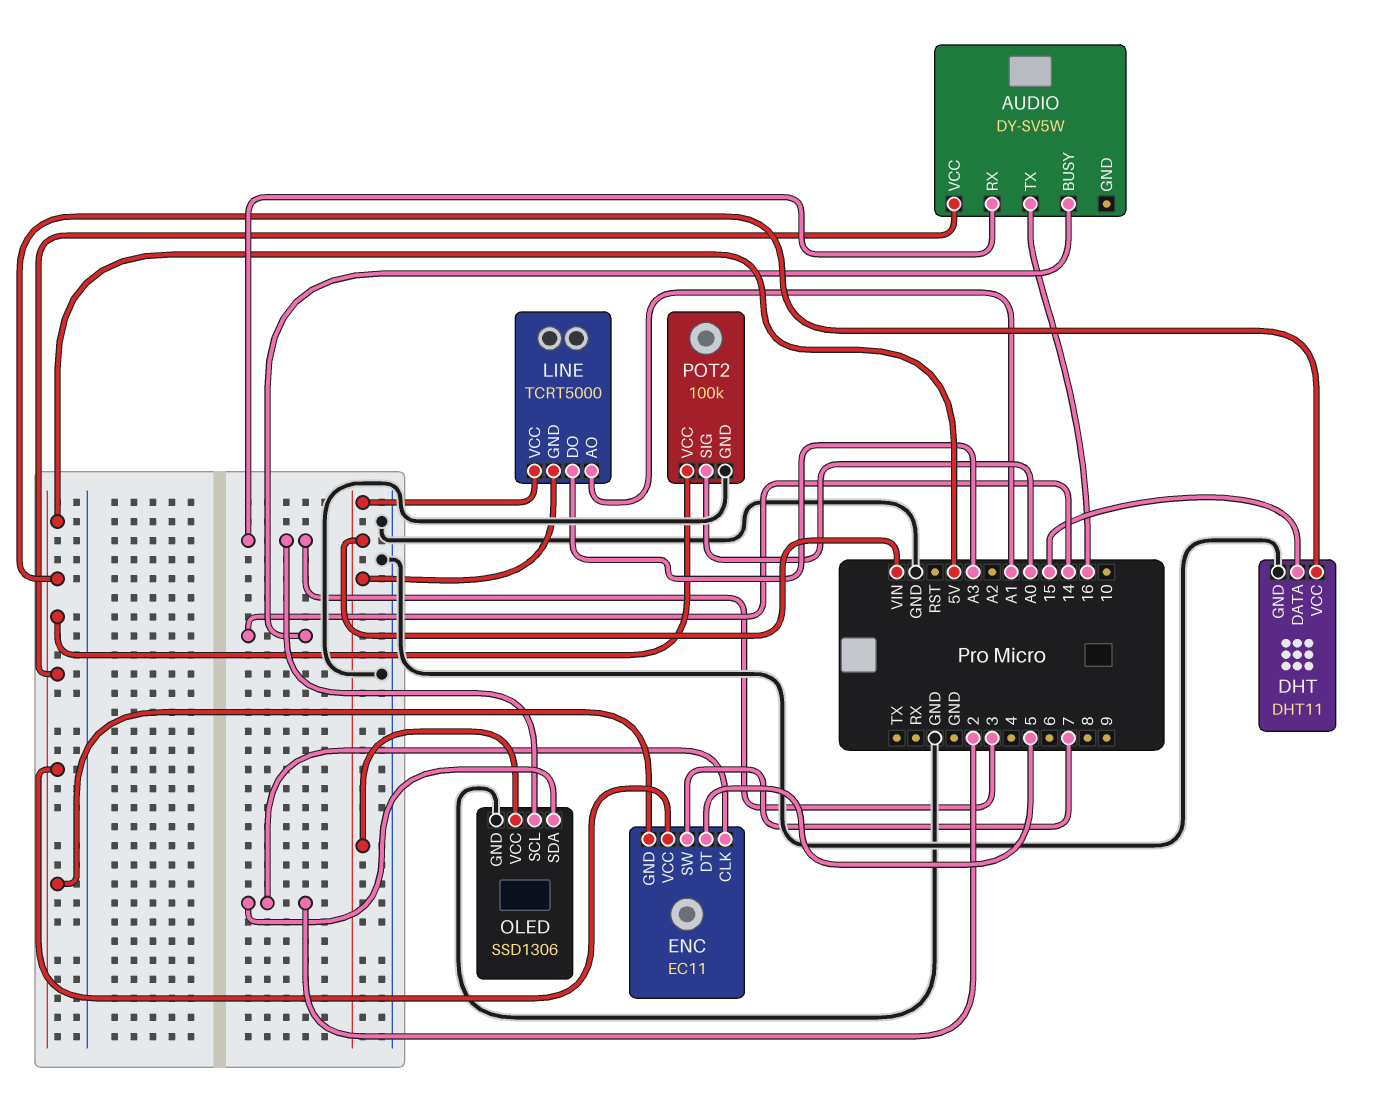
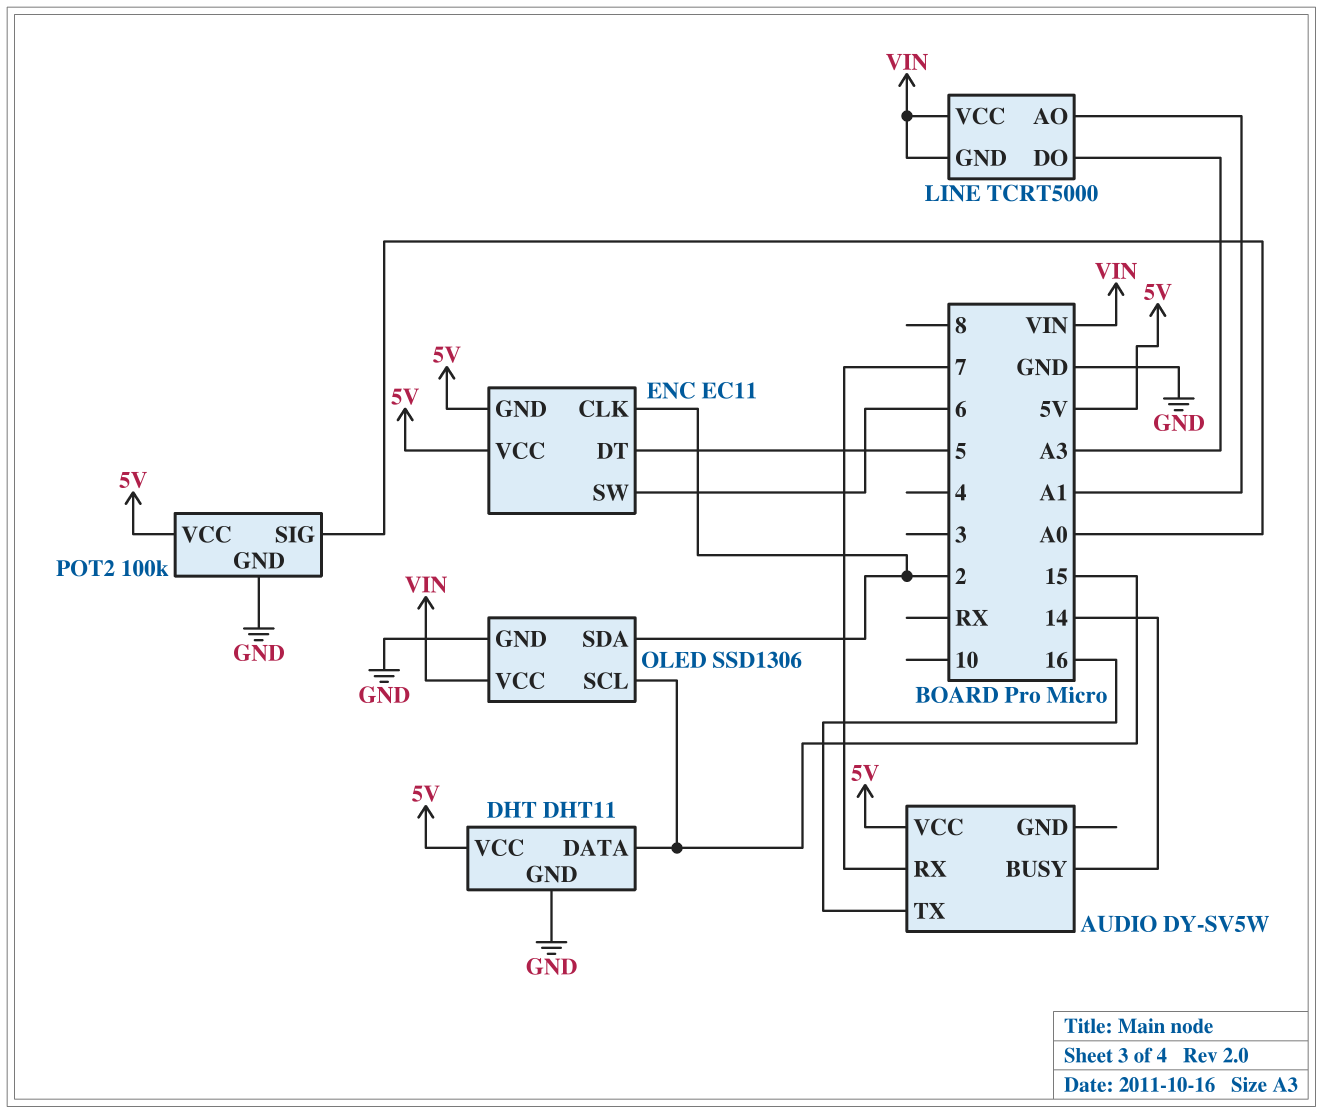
AUDIO pin RX: 3 -> 7
ENC pin SW: 7 -> 6
OLED pin SCL: 3 -> 15

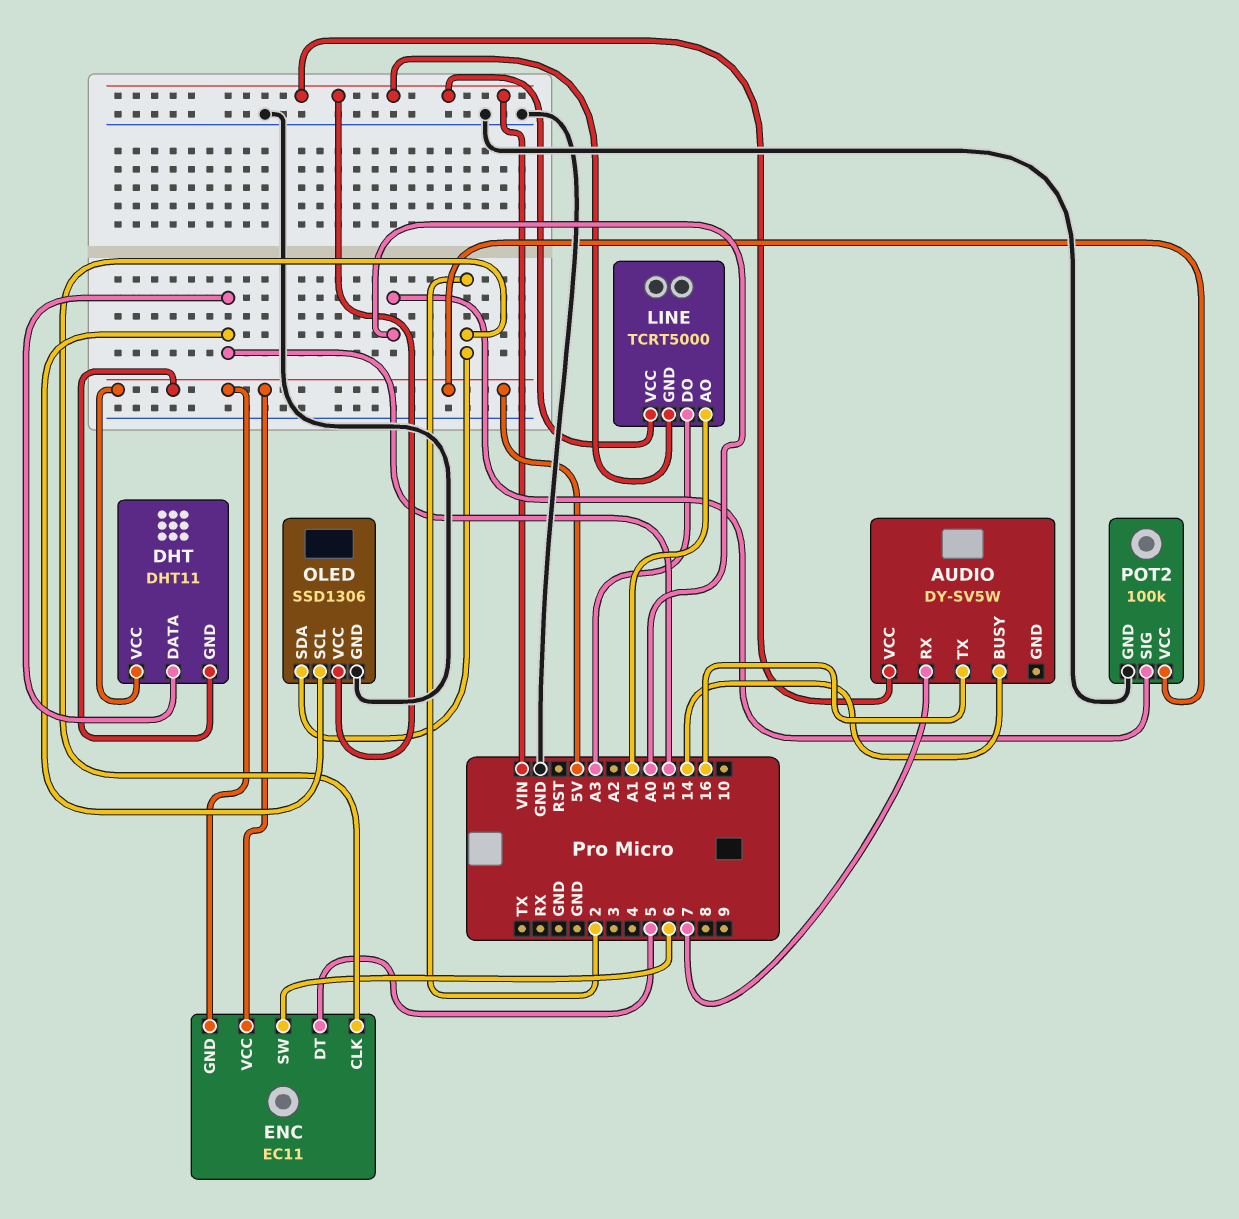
AUDIO pin VCC: 5V -> VIN
DHT pin GND: GND -> 5V

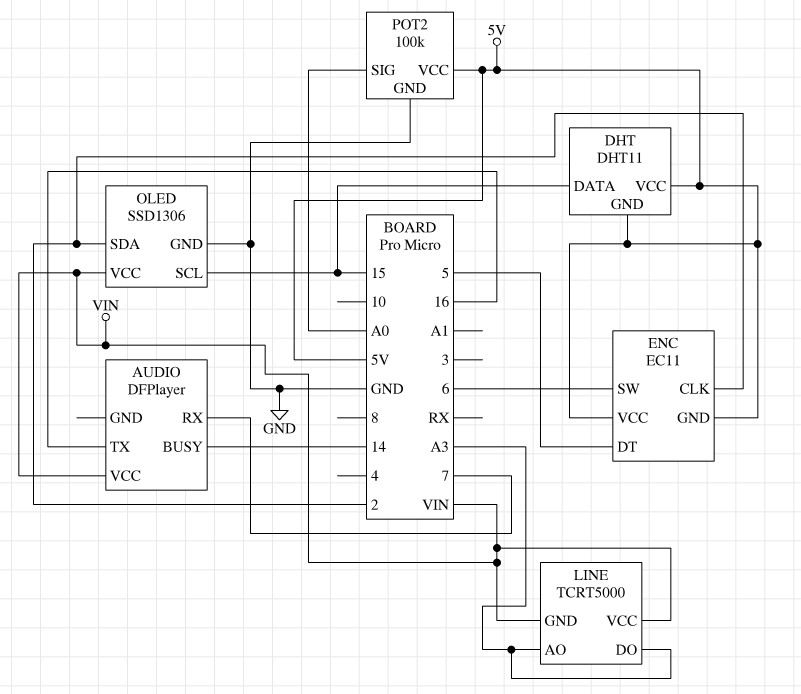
AUDIO: DY-SV5W -> DFPlayer
LINE pin AO: A1 -> A3

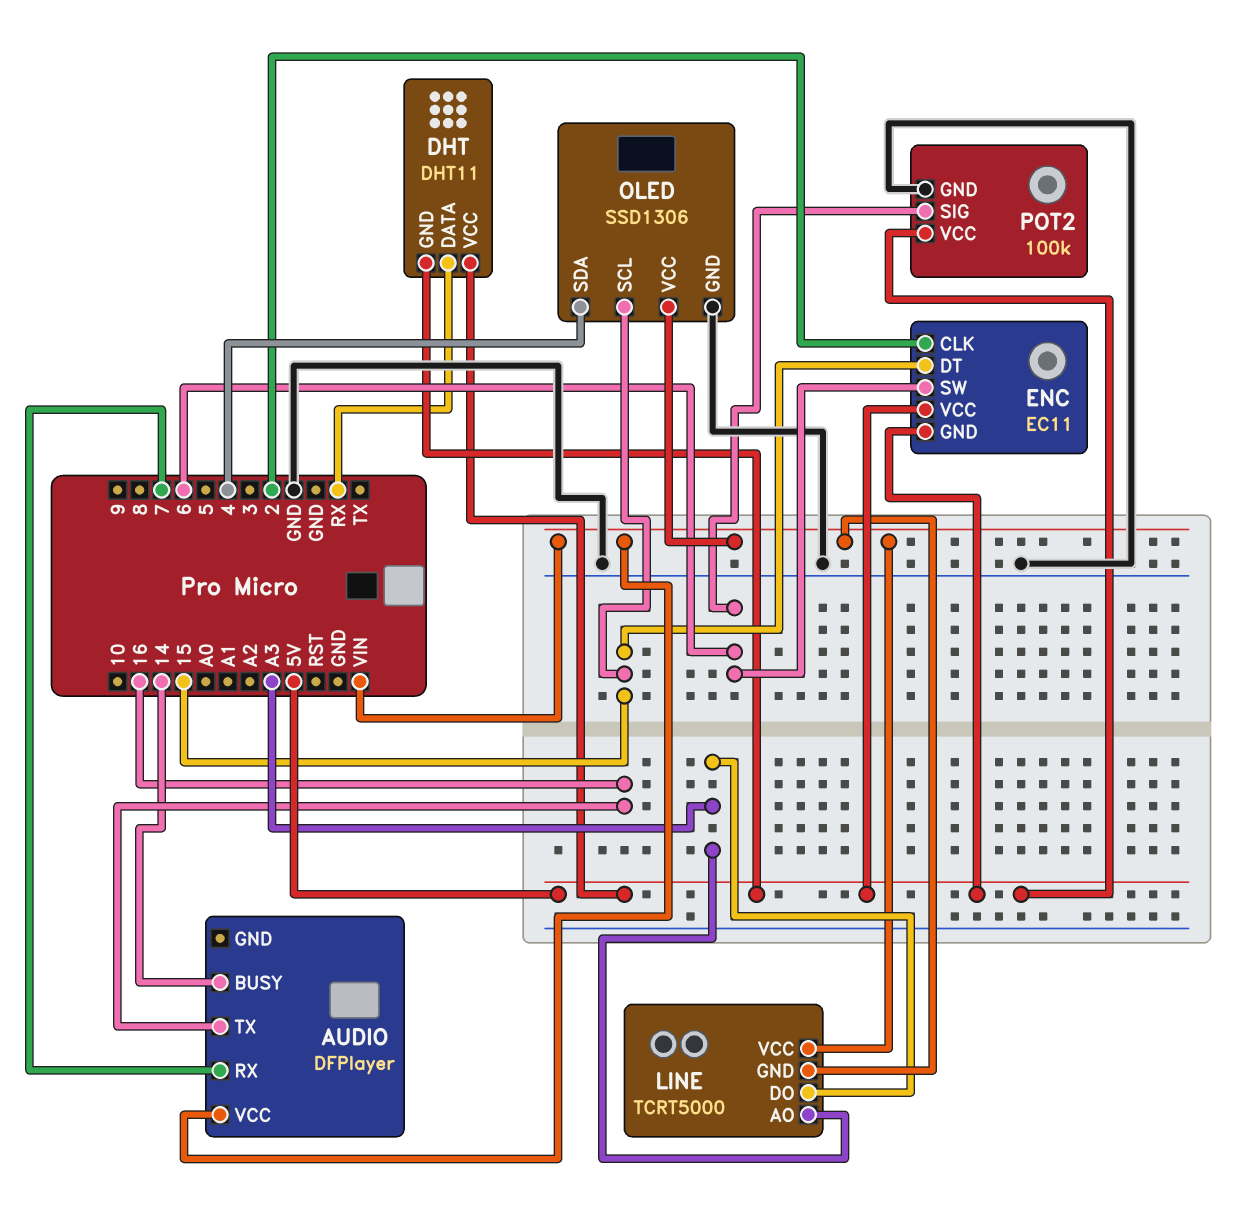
DHT pin DATA: 15 -> RX
ENC pin DT: 5 -> 15
OLED pin SDA: 2 -> 4
POT2 pin SIG: A0 -> 6

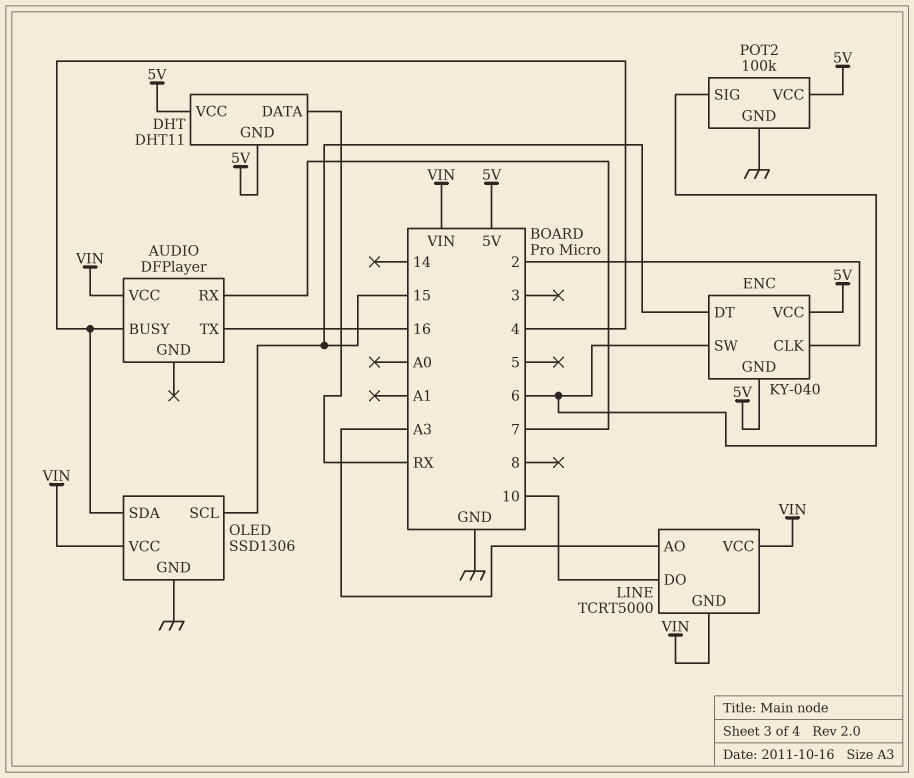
AUDIO pin BUSY: 14 -> 4
ENC: EC11 -> KY-040
LINE pin DO: A3 -> 10

